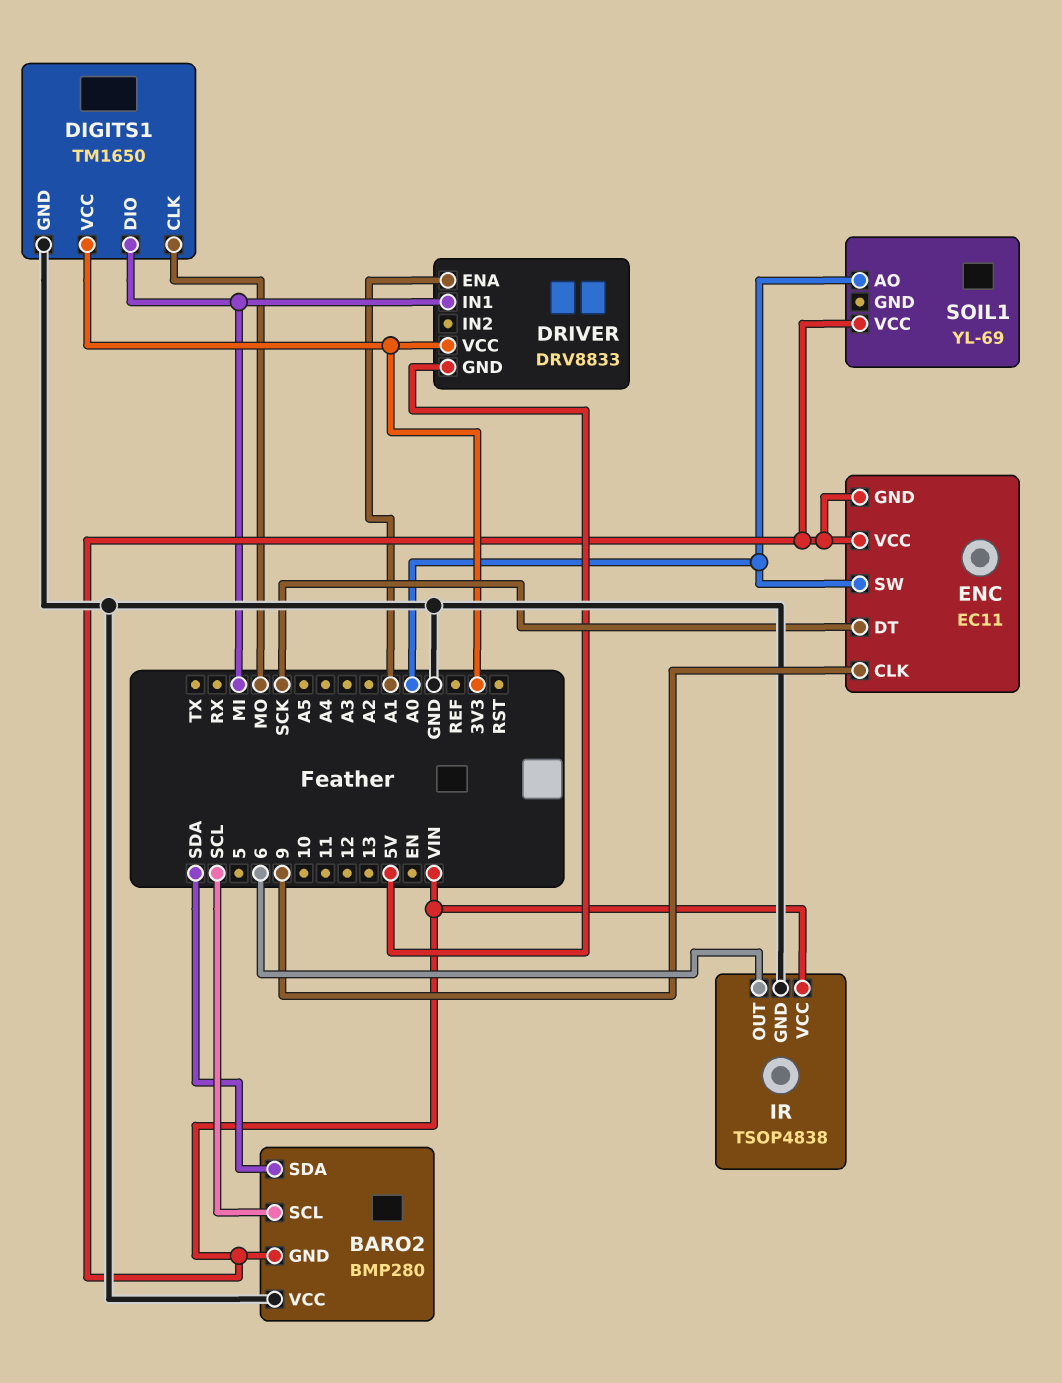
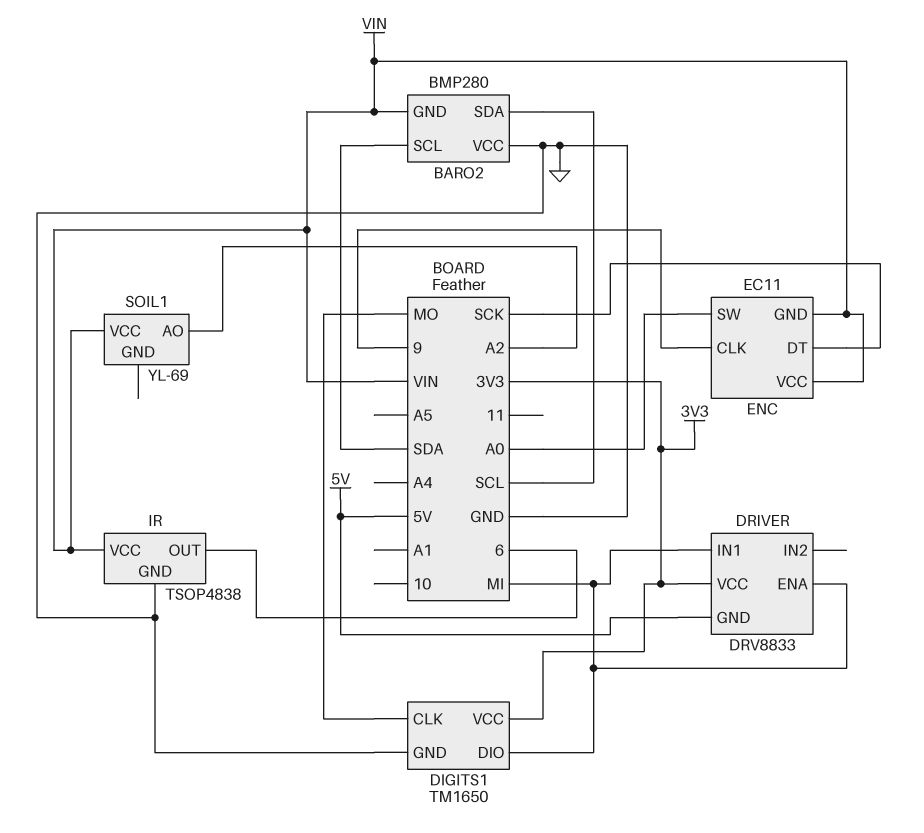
BARO2 pin SCL: SCL -> SDA
BARO2 pin SDA: SDA -> SCL
DRIVER pin ENA: A1 -> MI
SOIL1 pin AO: A0 -> A2

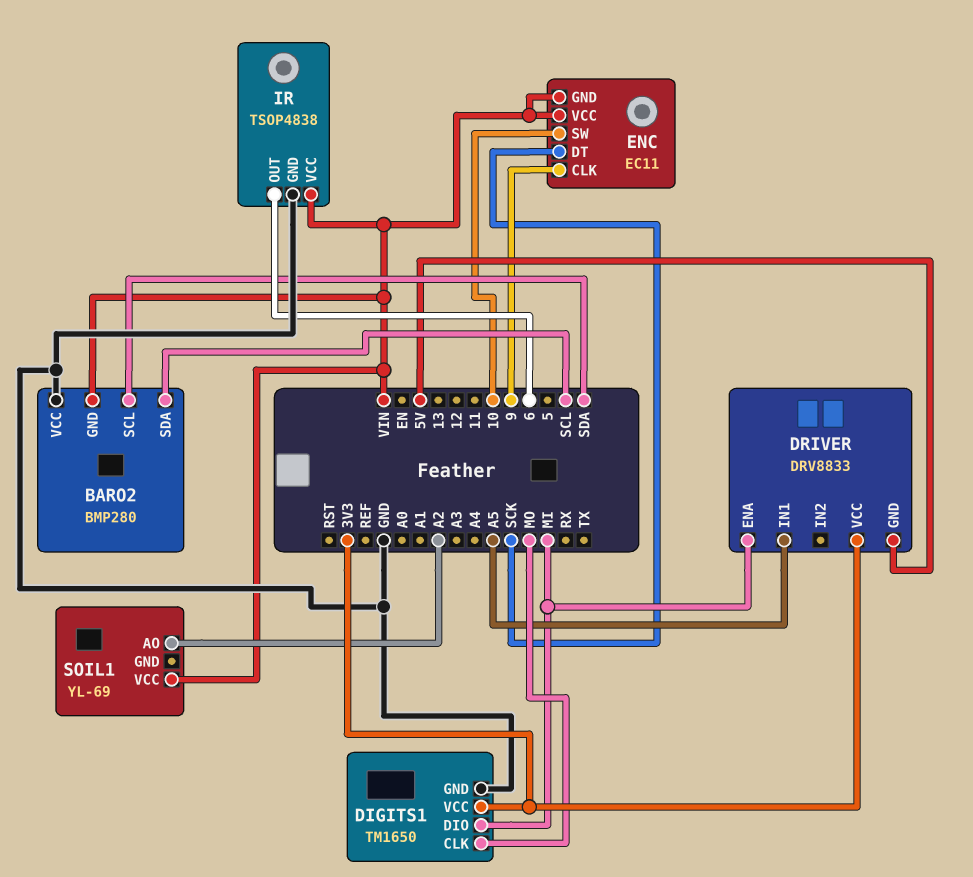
DRIVER pin IN1: MI -> A5
ENC pin SW: A0 -> 10

